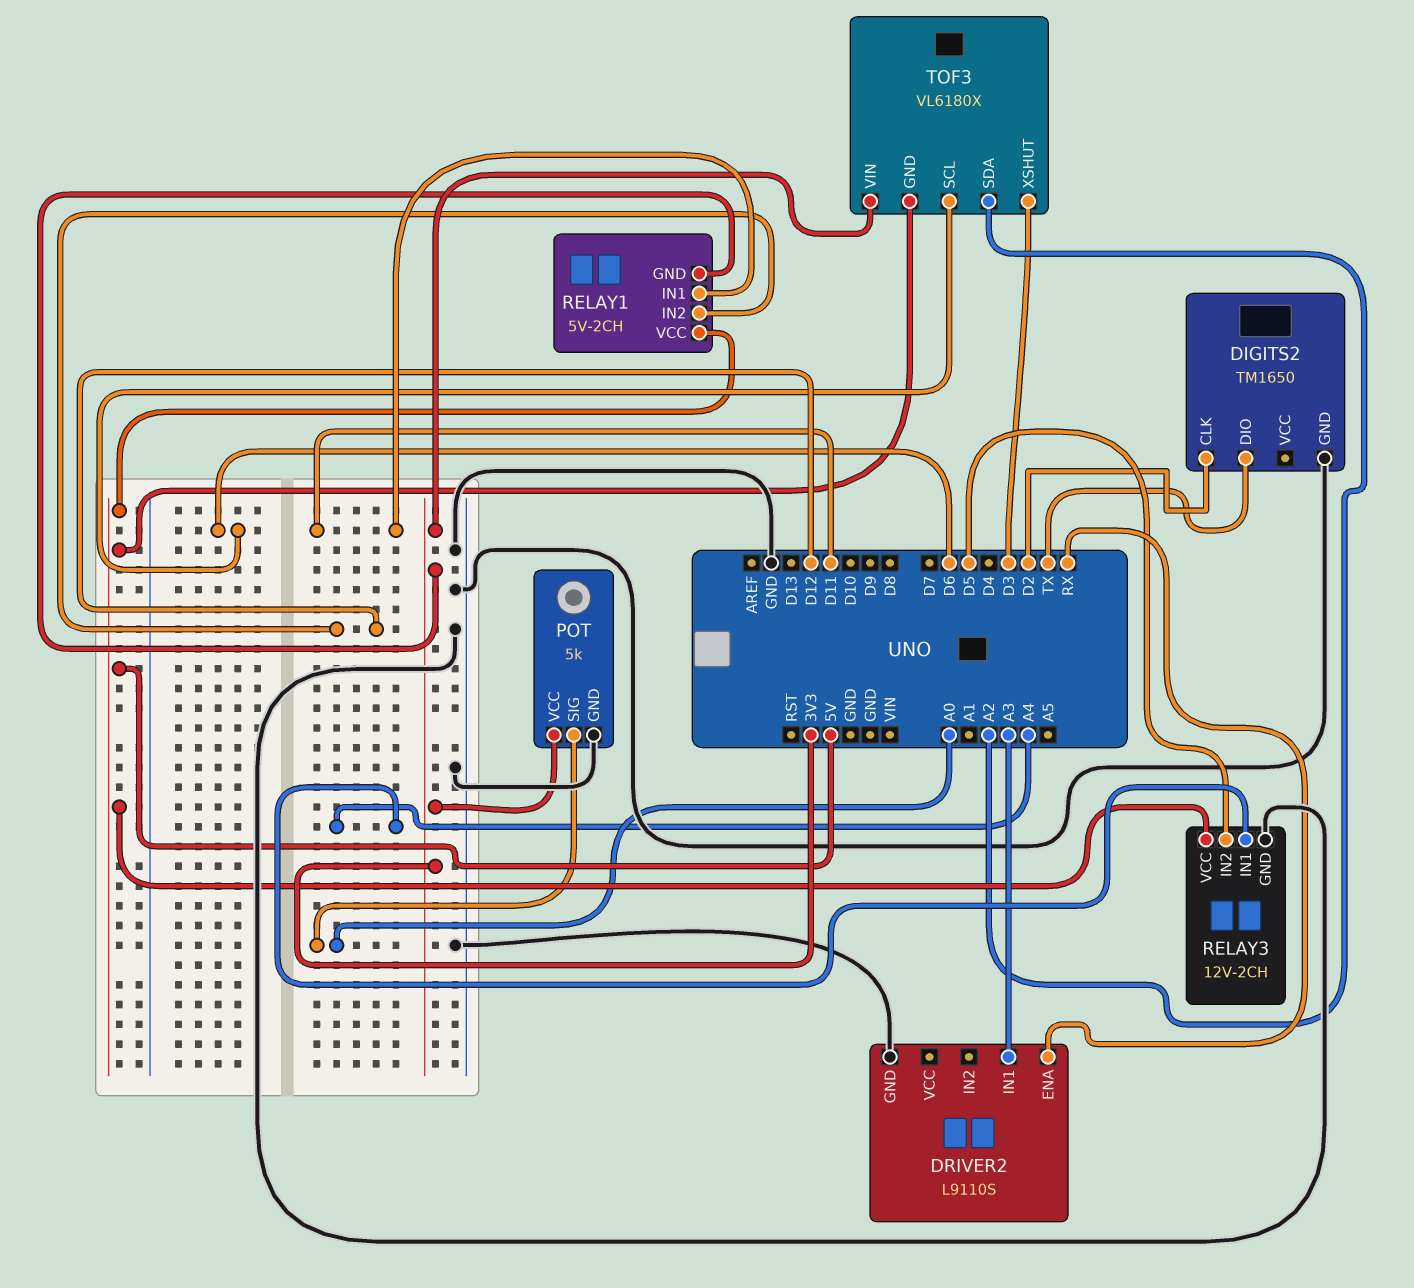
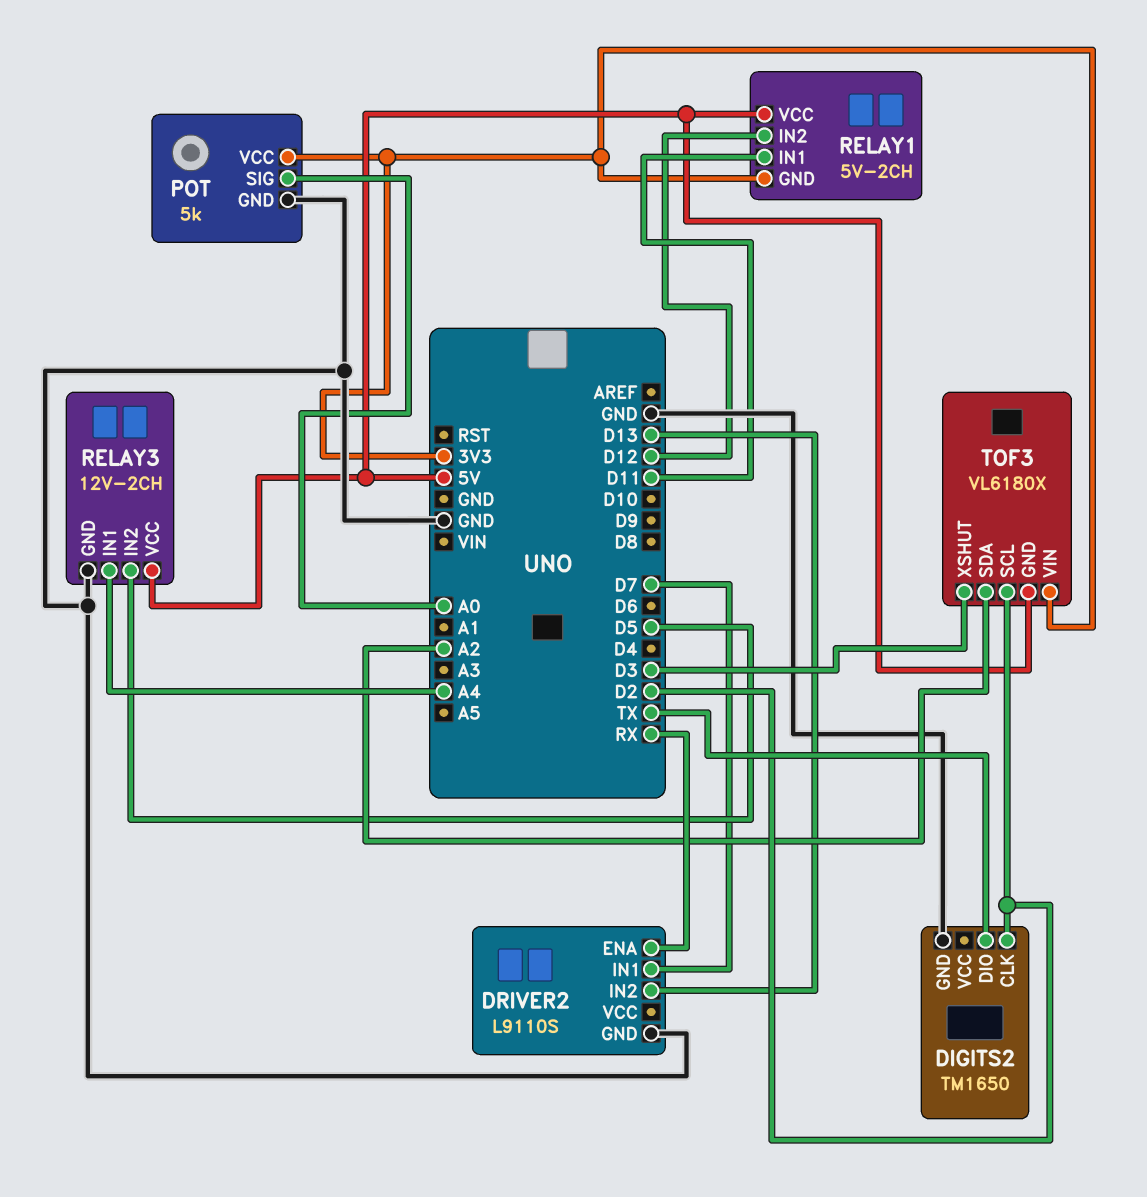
DRIVER2 pin IN1: A3 -> D7
DRIVER2 pin IN2: none -> D13
TOF3 pin SCL: D6 -> D2

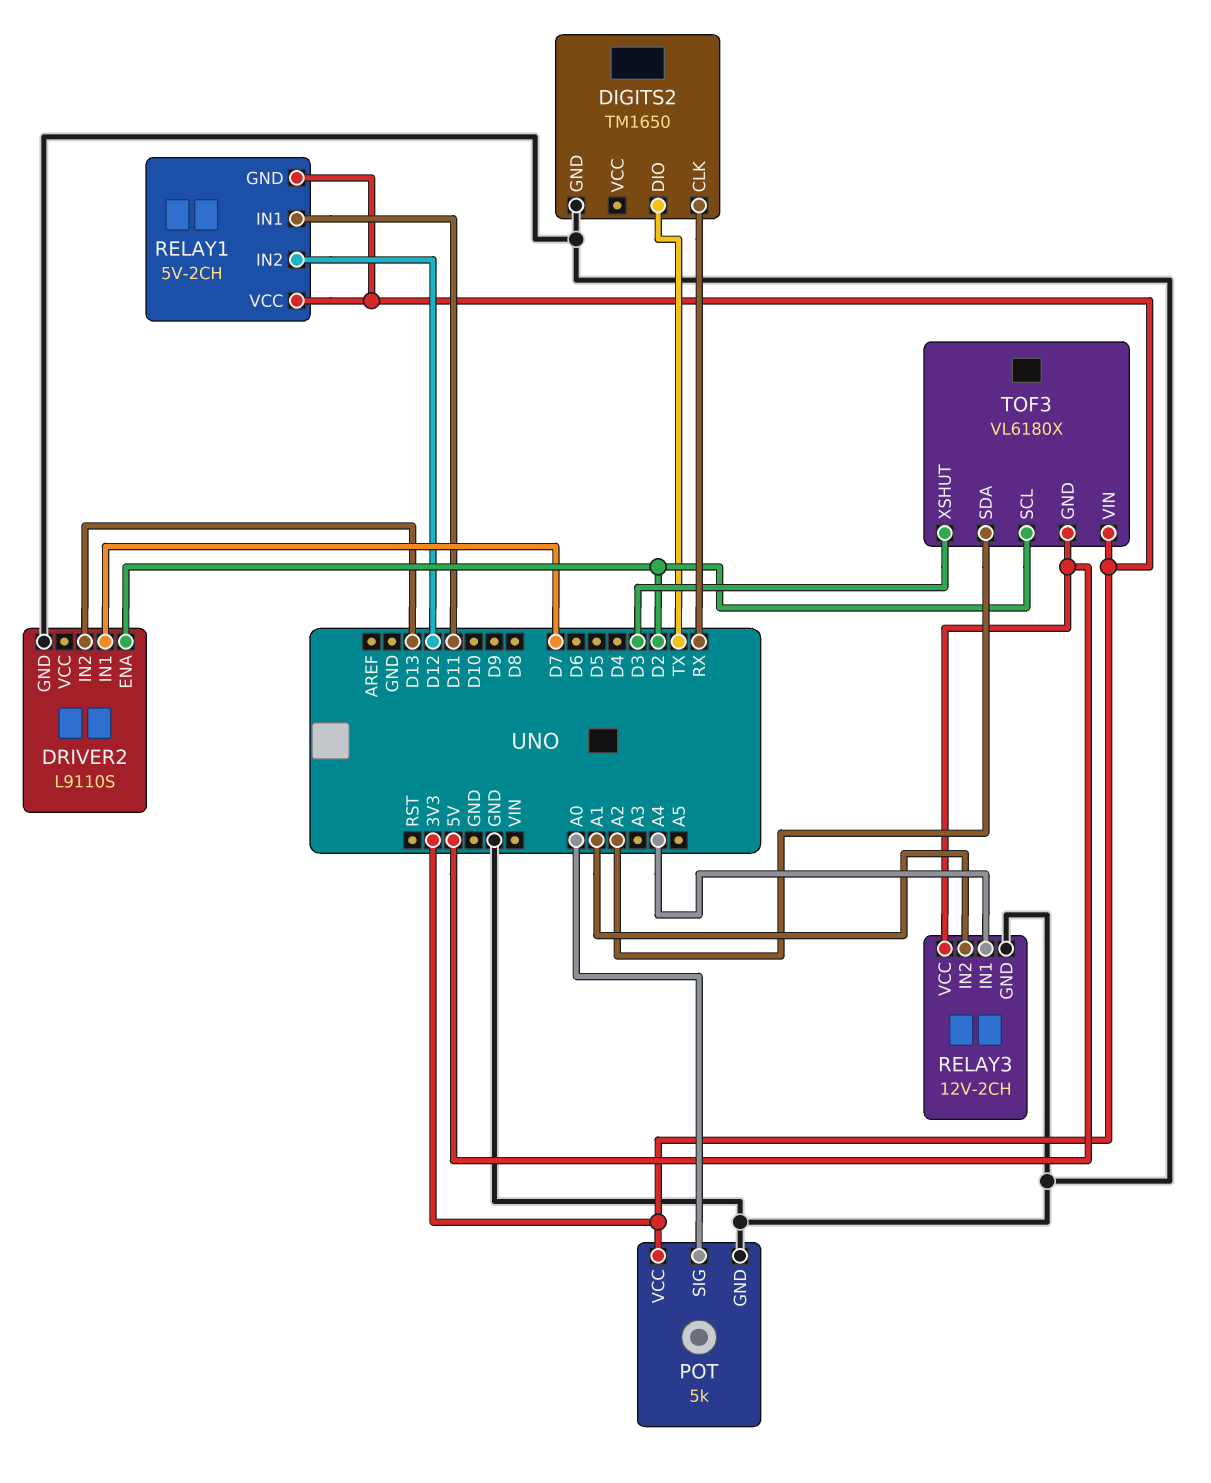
DIGITS2 pin CLK: D2 -> RX
DRIVER2 pin ENA: RX -> D2
RELAY1 pin VCC: 5V -> 3V3
RELAY3 pin IN2: D5 -> A1

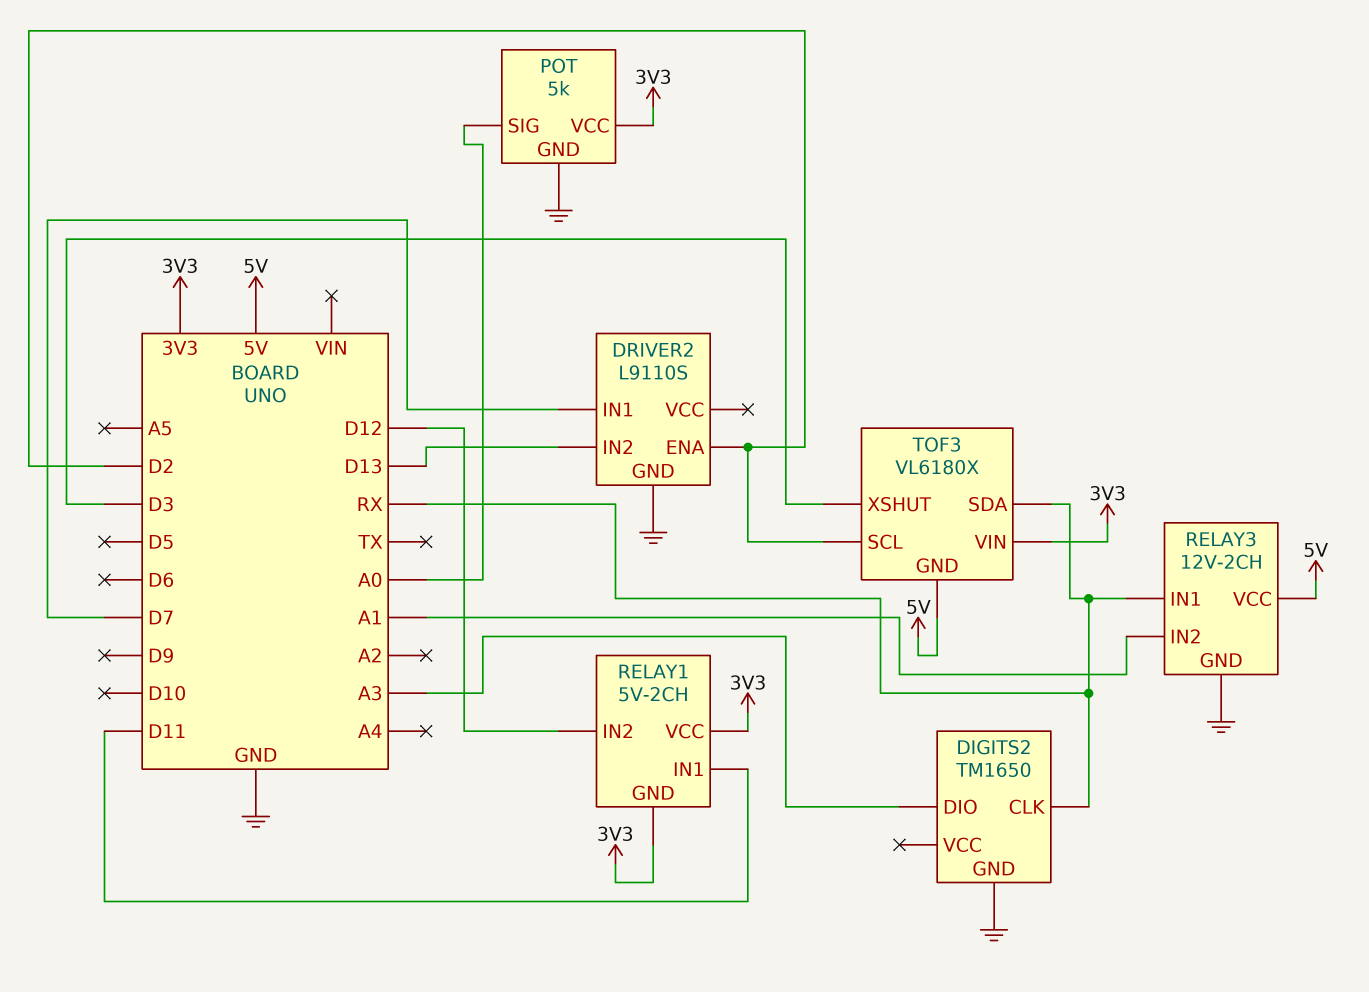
DIGITS2 pin DIO: TX -> A3
RELAY3 pin IN1: A4 -> RX
TOF3 pin SDA: A2 -> RX

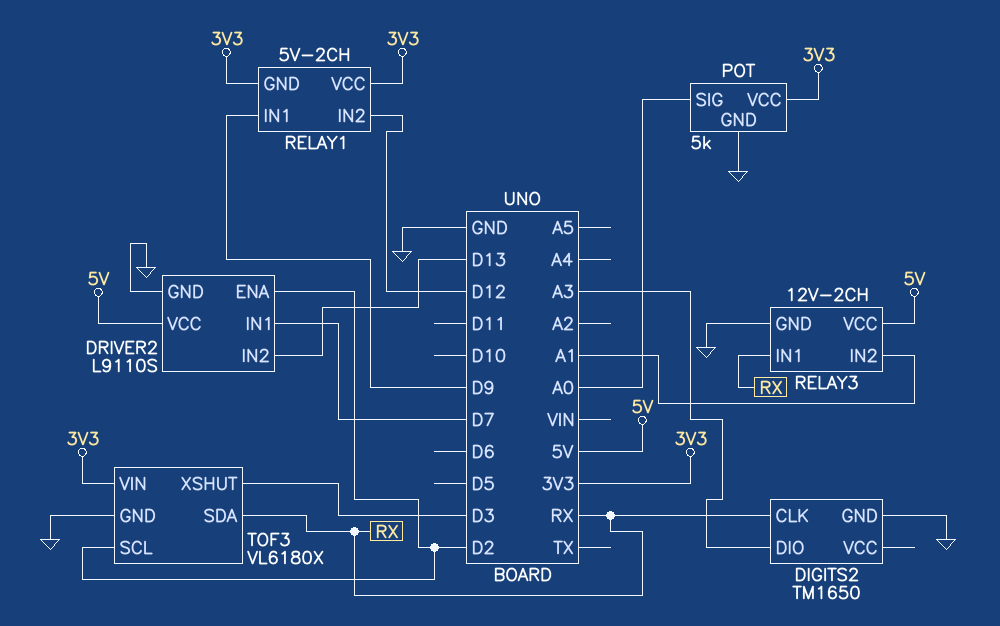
DRIVER2 pin VCC: none -> 5V
RELAY1 pin IN1: D11 -> D9
TOF3 pin GND: 5V -> GND

